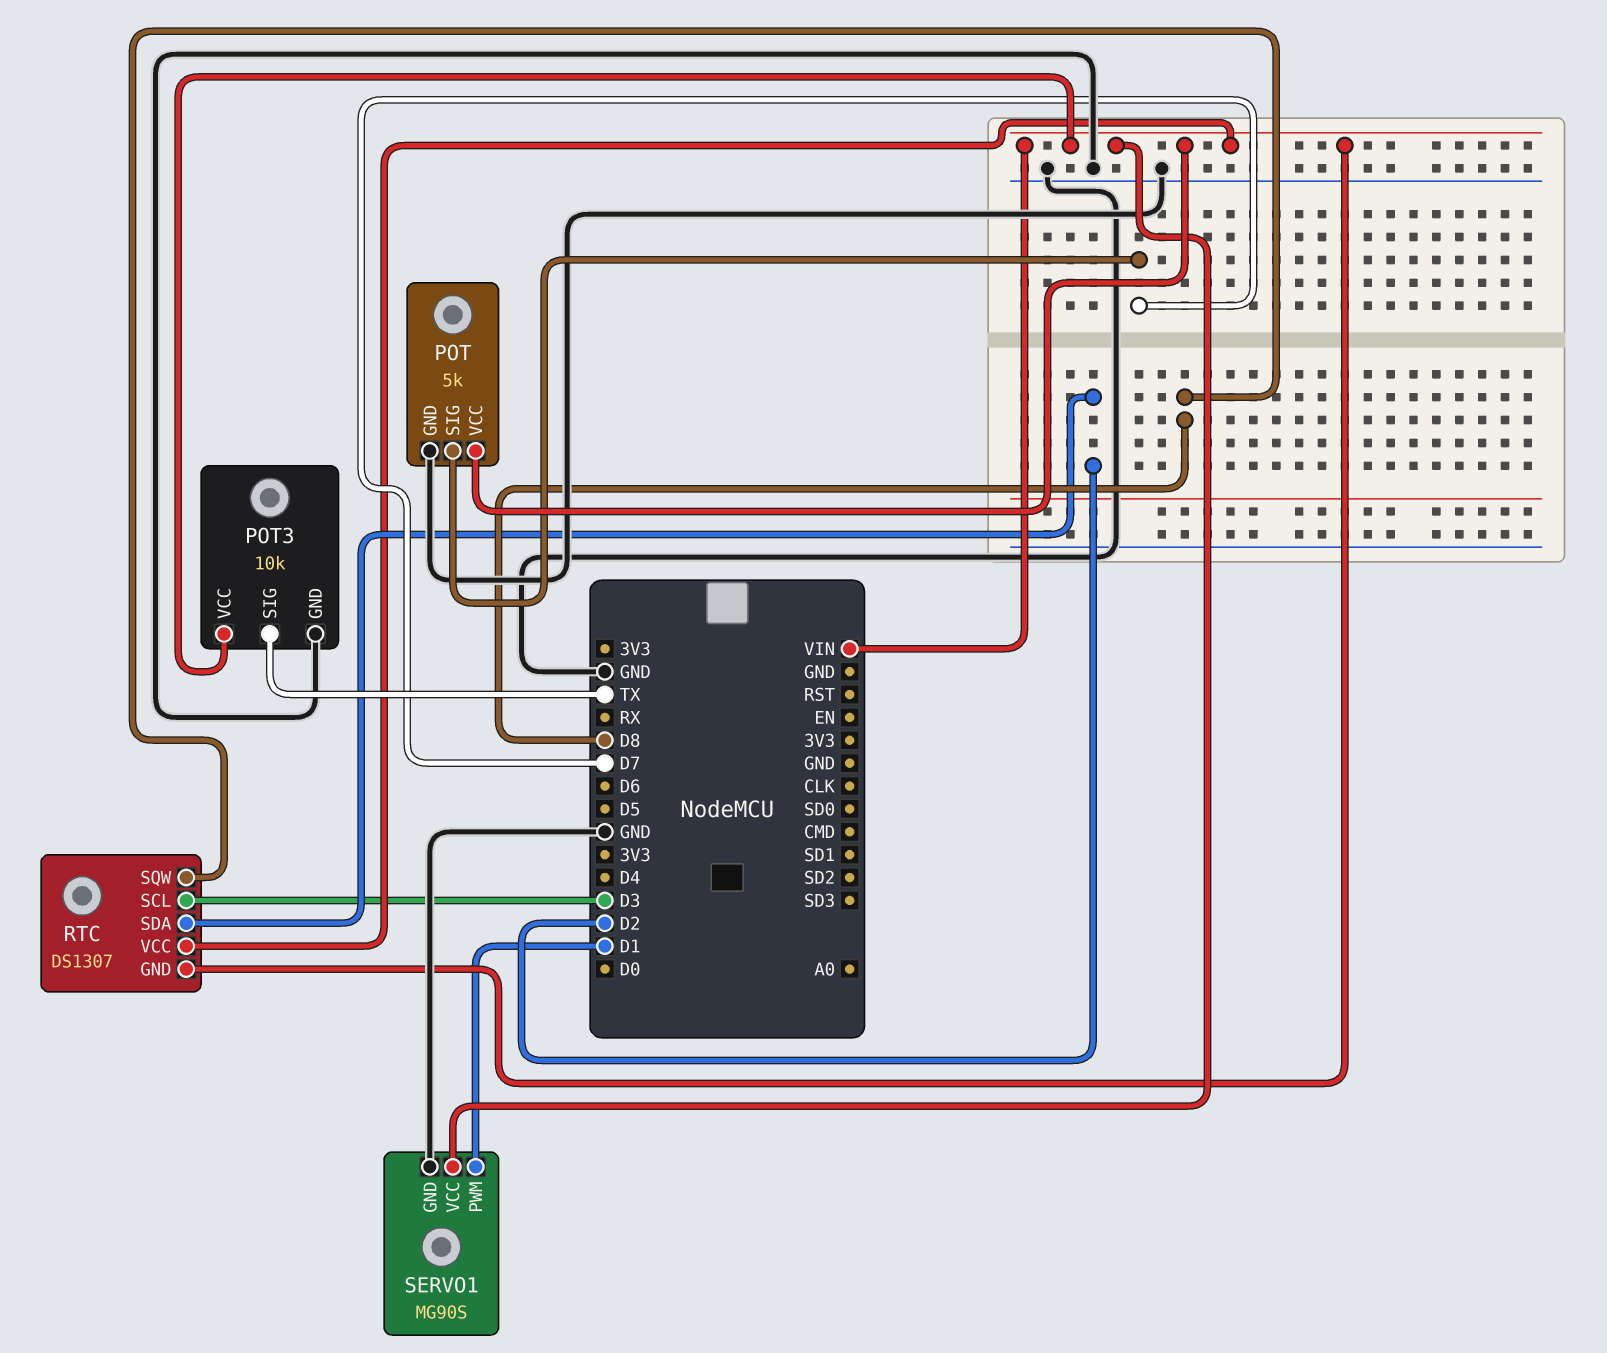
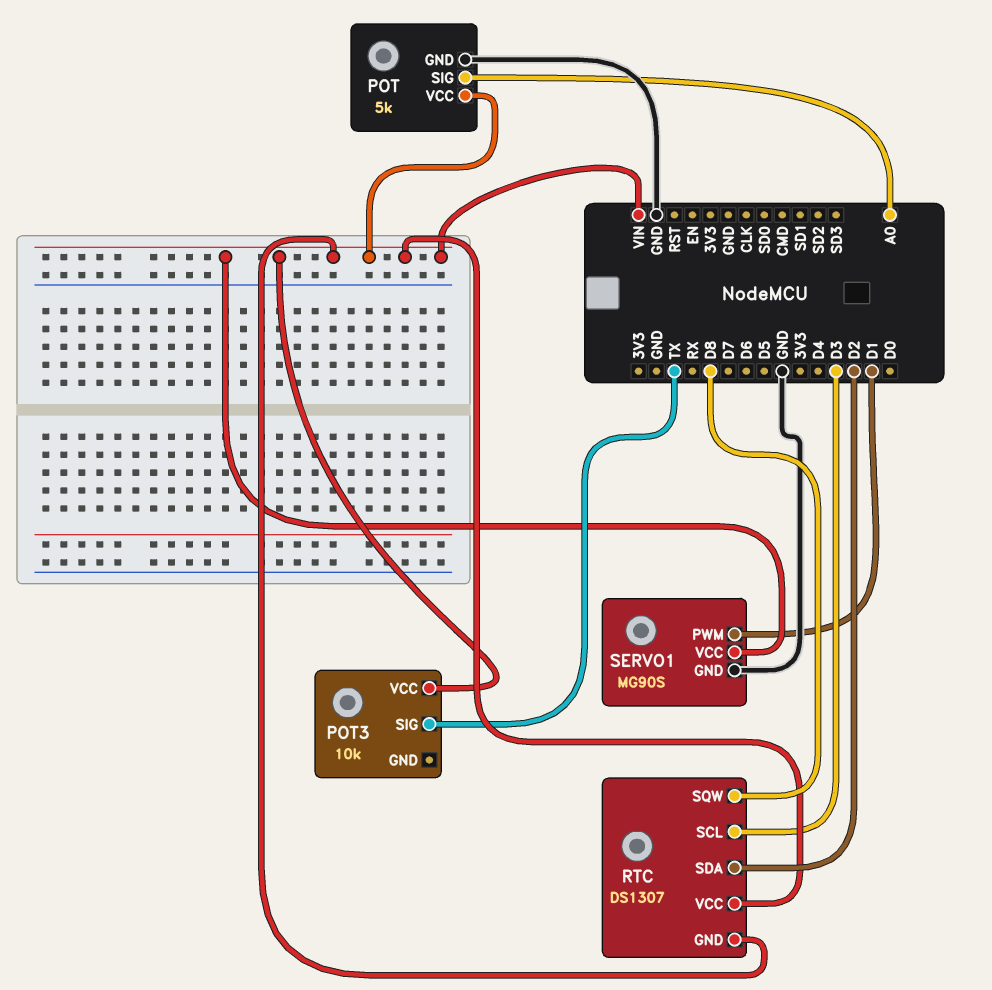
POT pin SIG: D7 -> A0
POT3 pin GND: GND -> none

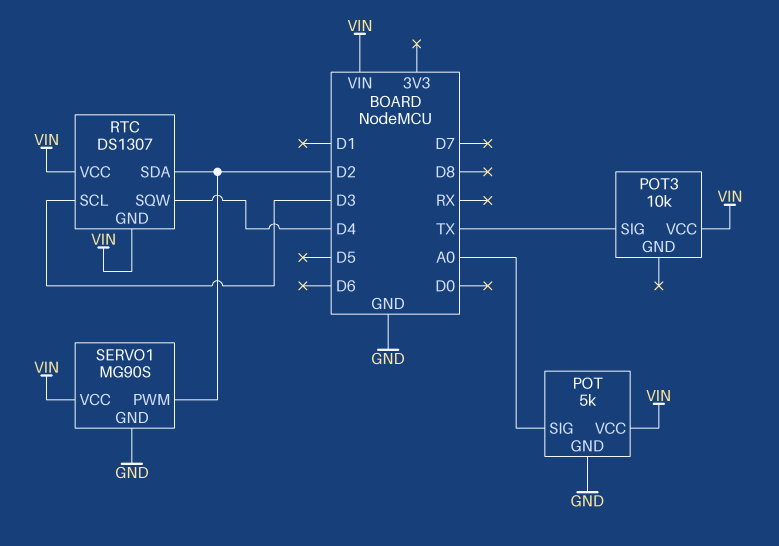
RTC pin SQW: D8 -> D4
SERVO1 pin PWM: D1 -> D2

